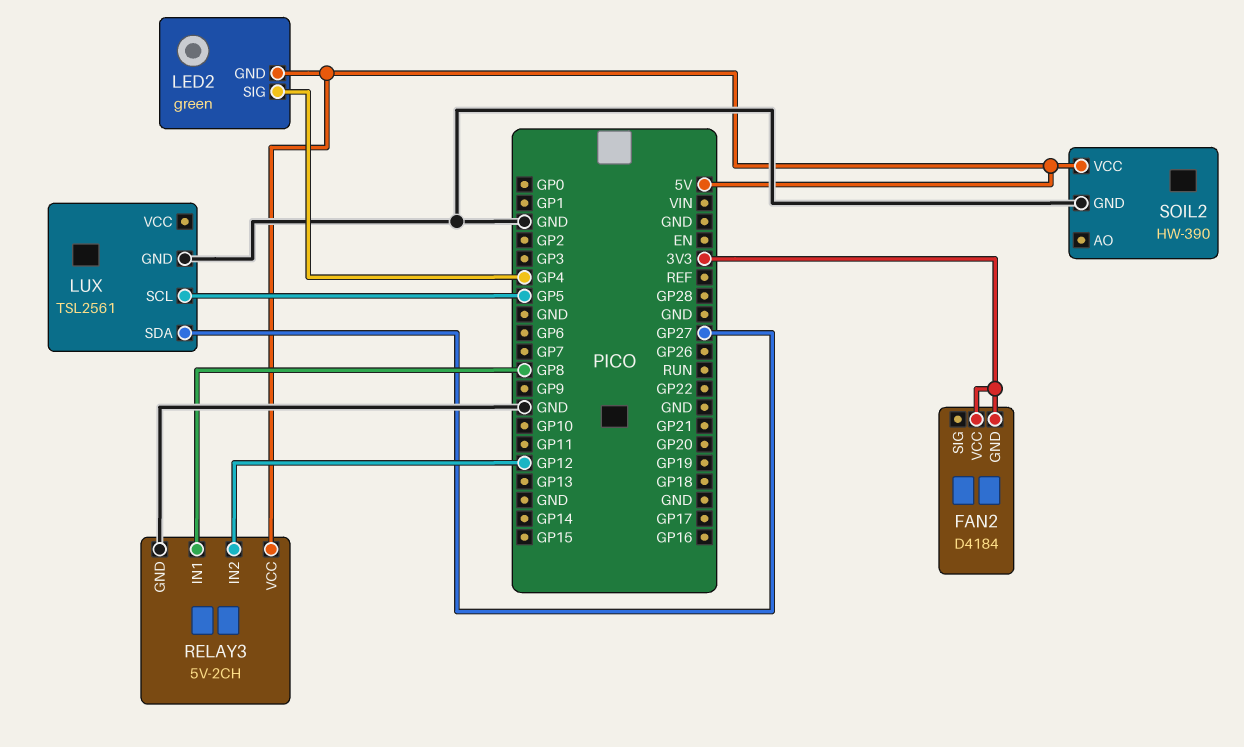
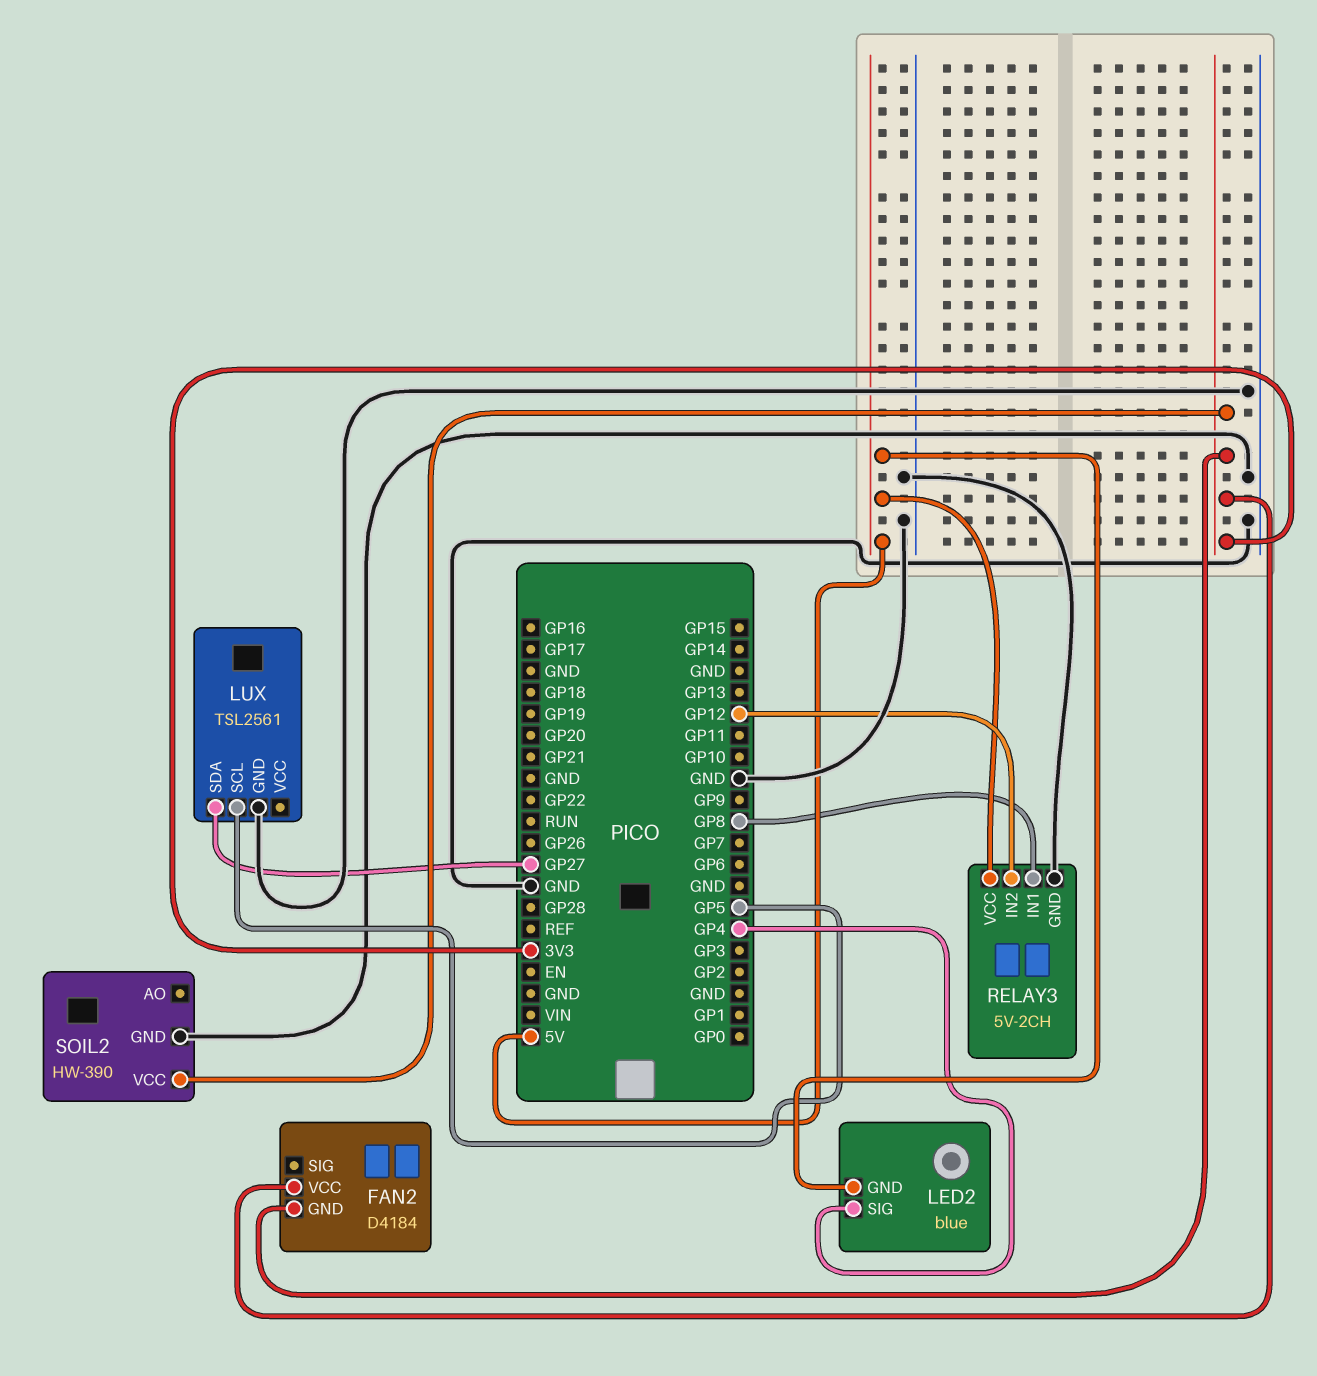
LED2: green -> blue
SOIL2 pin VCC: 5V -> 3V3

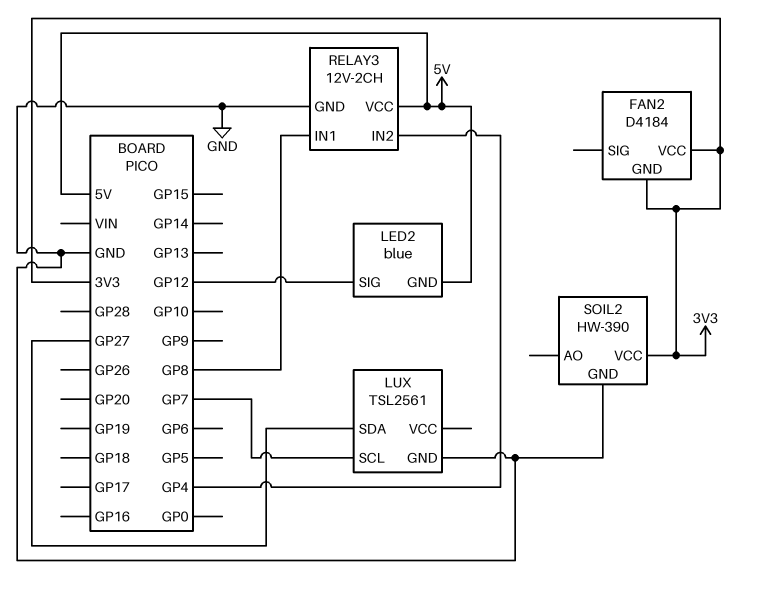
LED2 pin SIG: GP4 -> GP12
LUX pin SCL: GP5 -> GP7
RELAY3: 5V-2CH -> 12V-2CH
RELAY3 pin IN2: GP12 -> GP4

